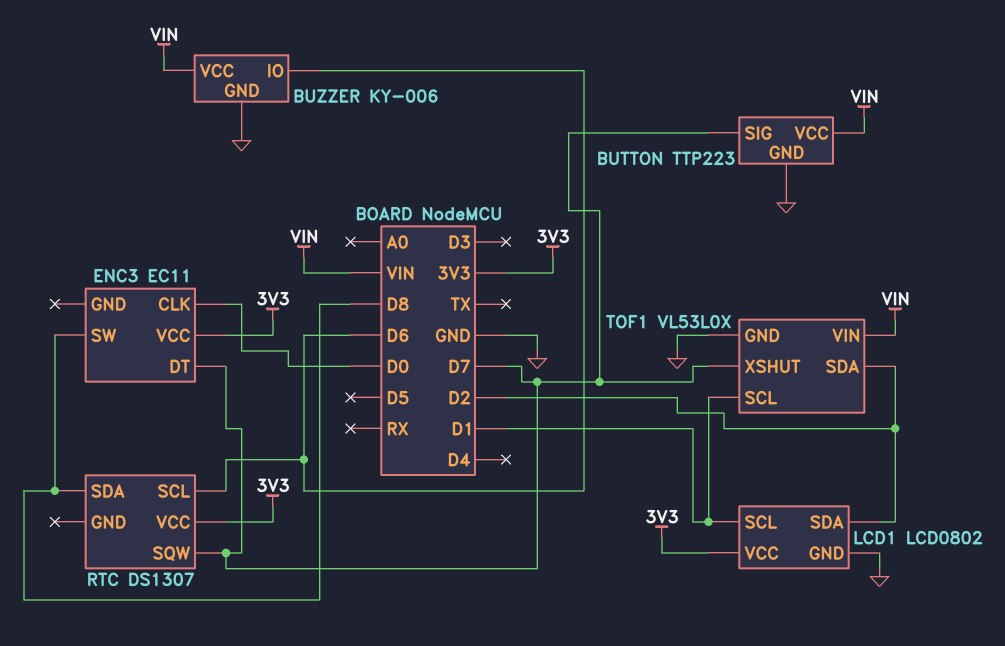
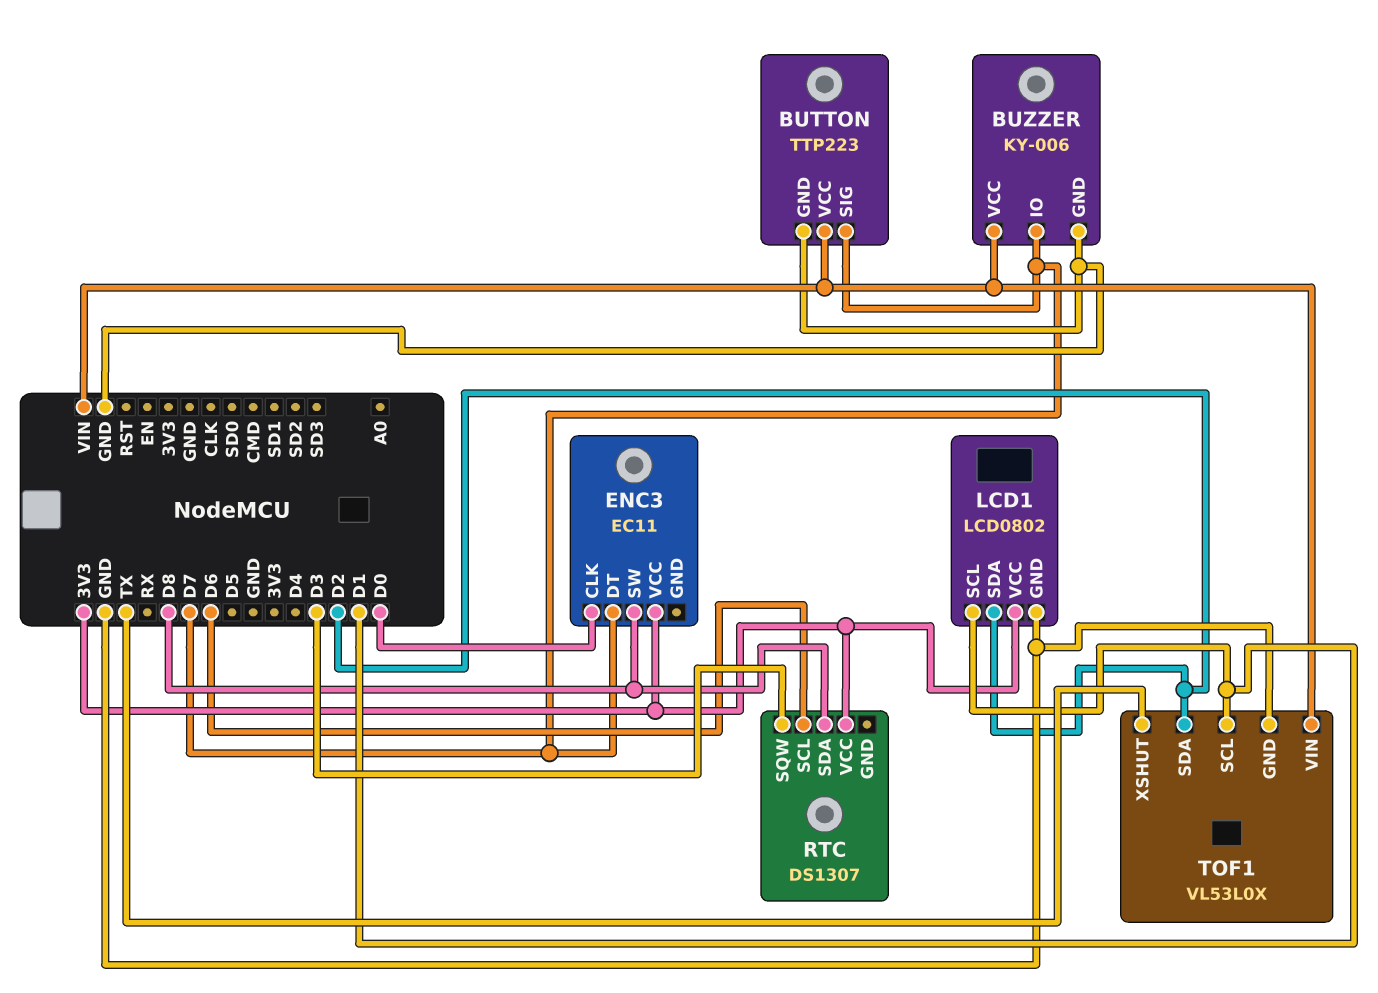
BUZZER pin IO: D6 -> D7
RTC pin SQW: D7 -> D3
TOF1 pin XSHUT: D7 -> TX

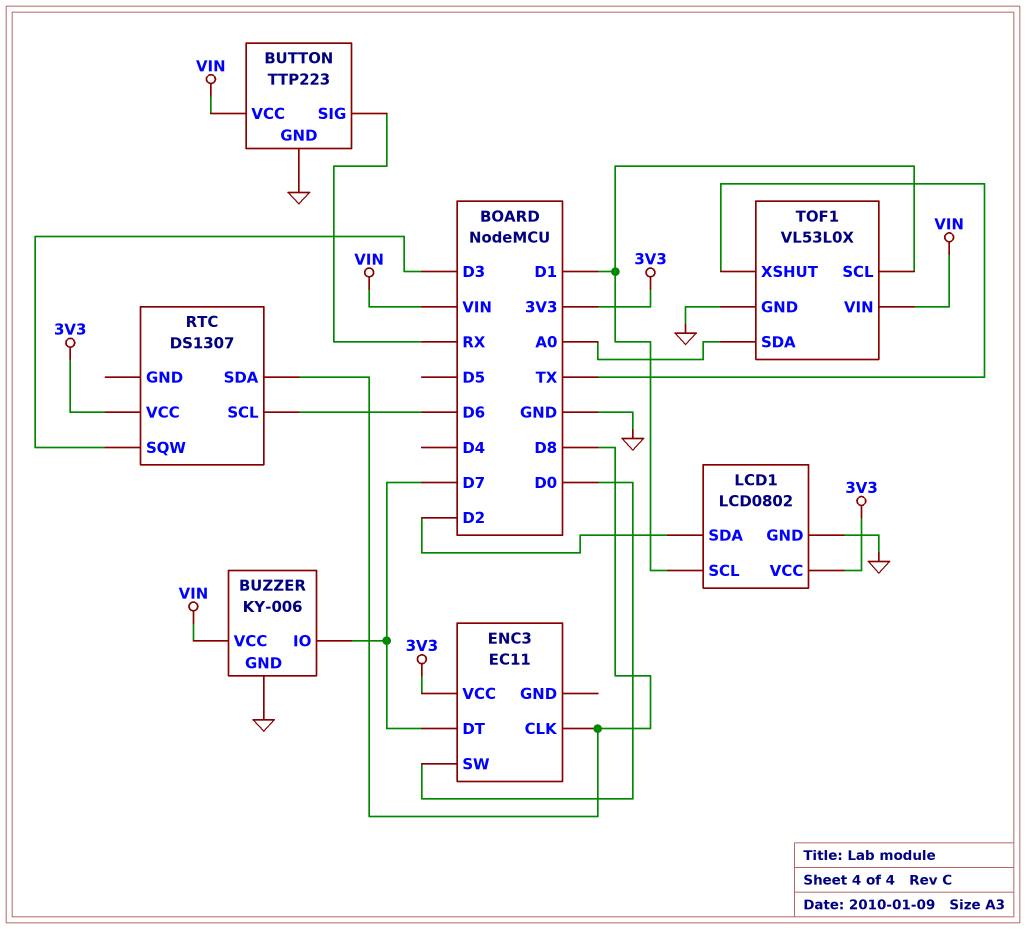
BUTTON pin SIG: D7 -> RX
ENC3 pin CLK: D0 -> D8
ENC3 pin SW: D8 -> D0
TOF1 pin SDA: D2 -> A0

